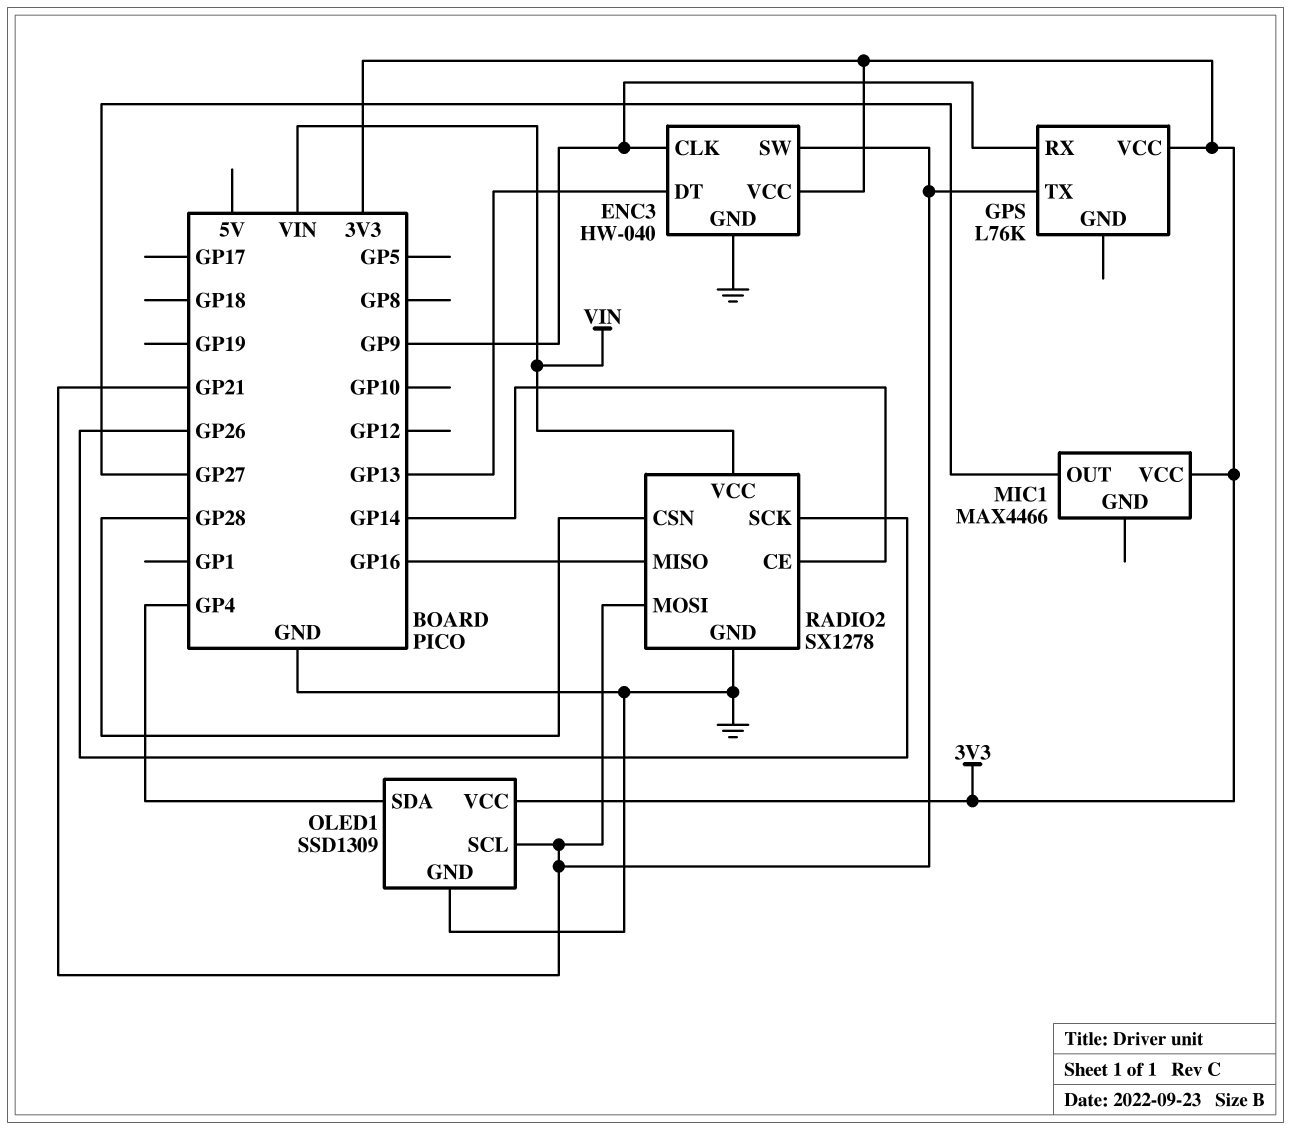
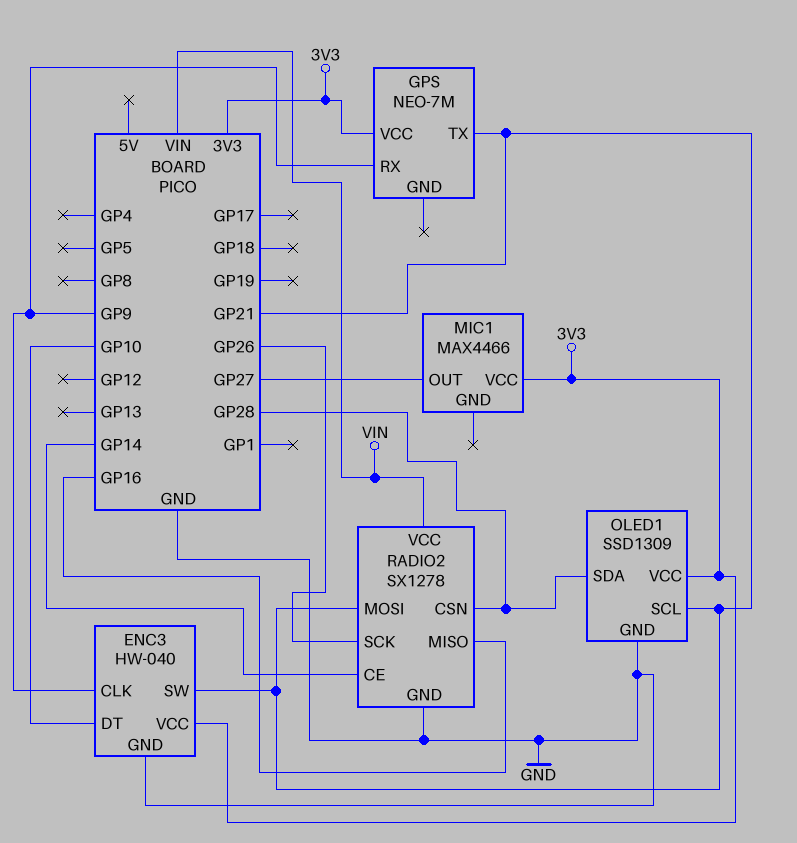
ENC3 pin DT: GP13 -> GP10
GPS: L76K -> NEO-7M
OLED1 pin SDA: GP4 -> GP28

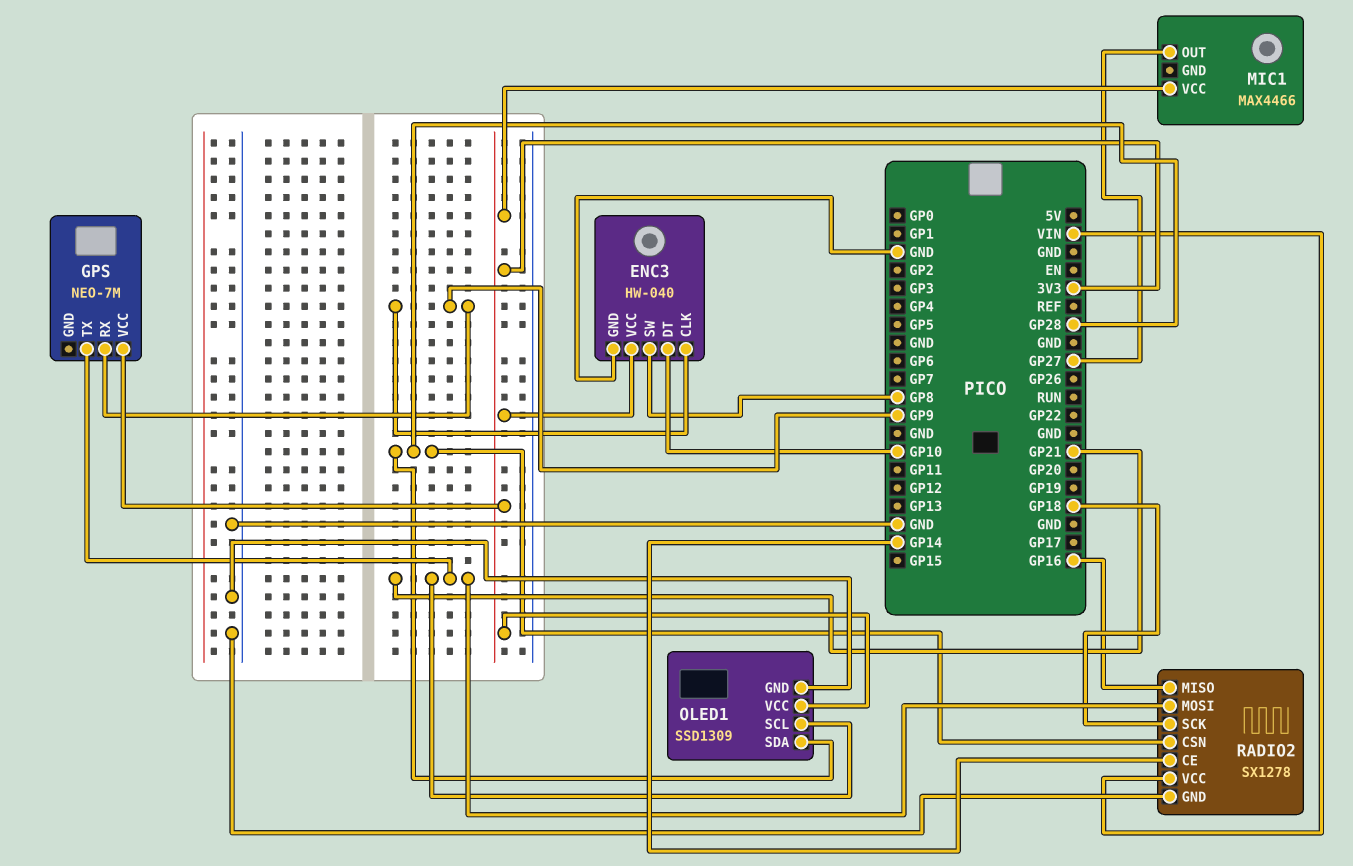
ENC3 pin SW: GP21 -> GP8
RADIO2 pin SCK: GP26 -> GP18

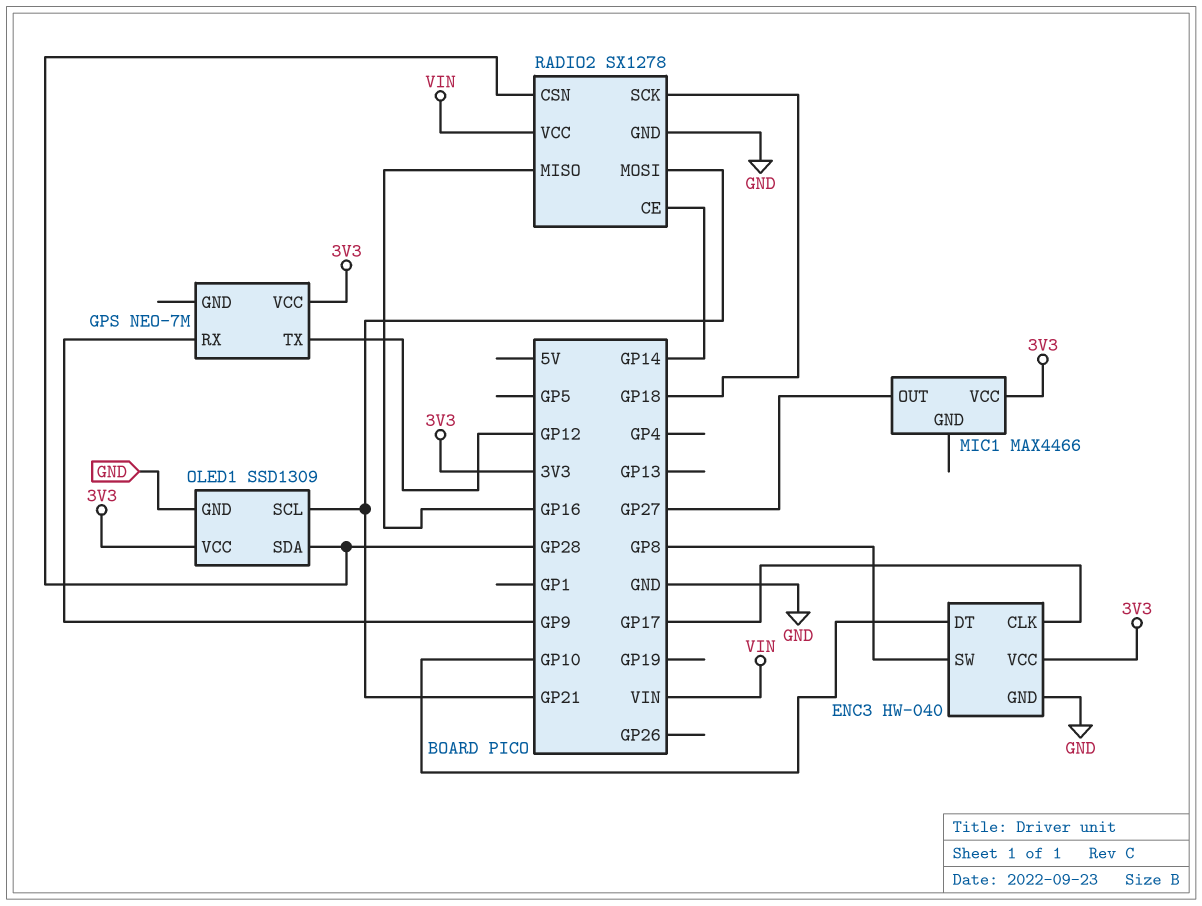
ENC3 pin CLK: GP9 -> GP17
GPS pin TX: GP21 -> GP12

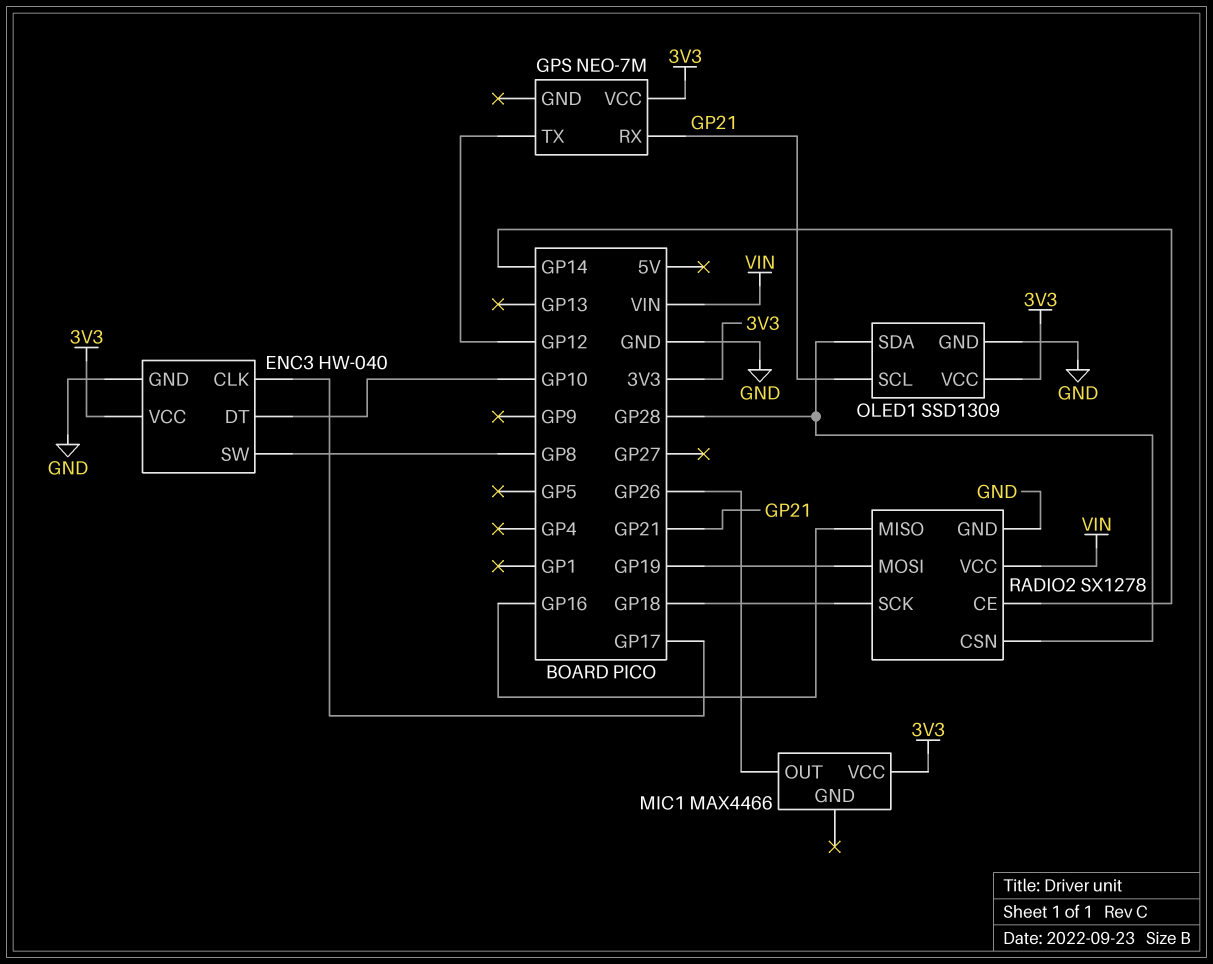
GPS pin RX: GP9 -> GP21
MIC1 pin OUT: GP27 -> GP26
RADIO2 pin MOSI: GP21 -> GP19

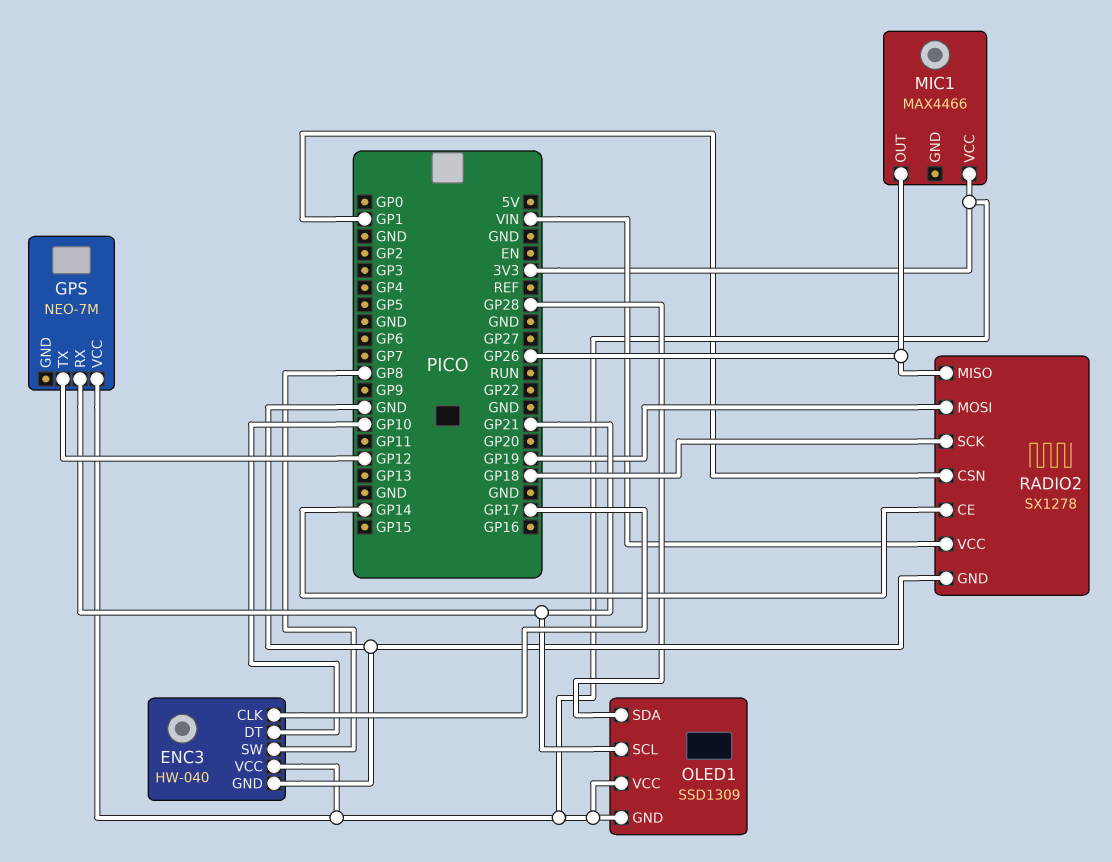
OLED1 pin GND: GND -> 3V3
RADIO2 pin CSN: GP28 -> GP1
RADIO2 pin MISO: GP16 -> GP26

